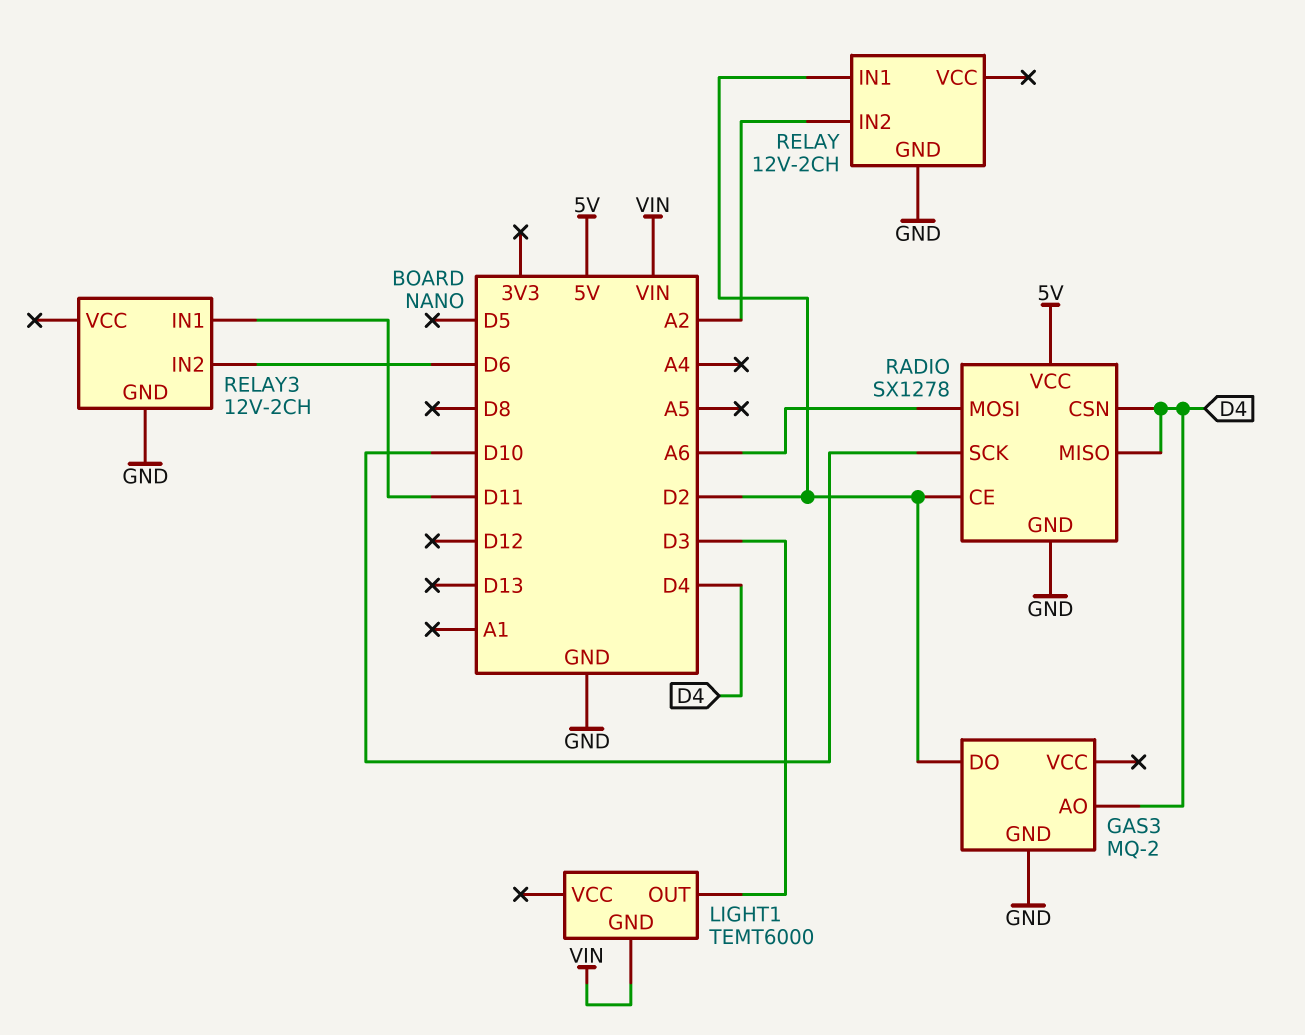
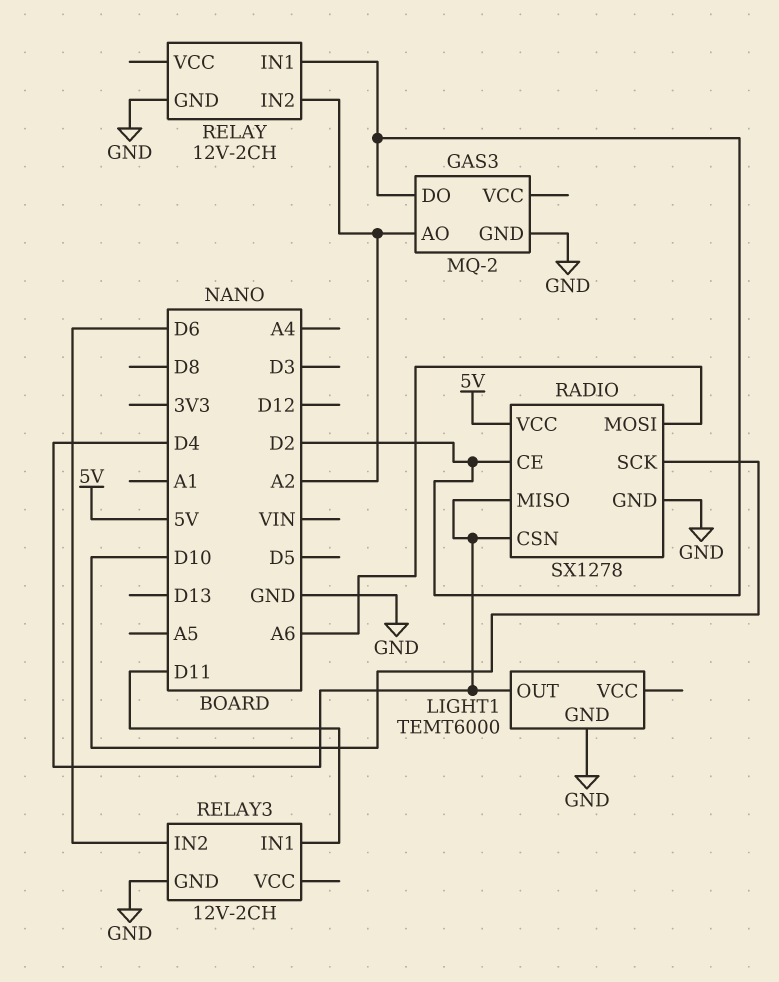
GAS3 pin AO: D4 -> A2
LIGHT1 pin GND: VIN -> GND
LIGHT1 pin OUT: D3 -> D4

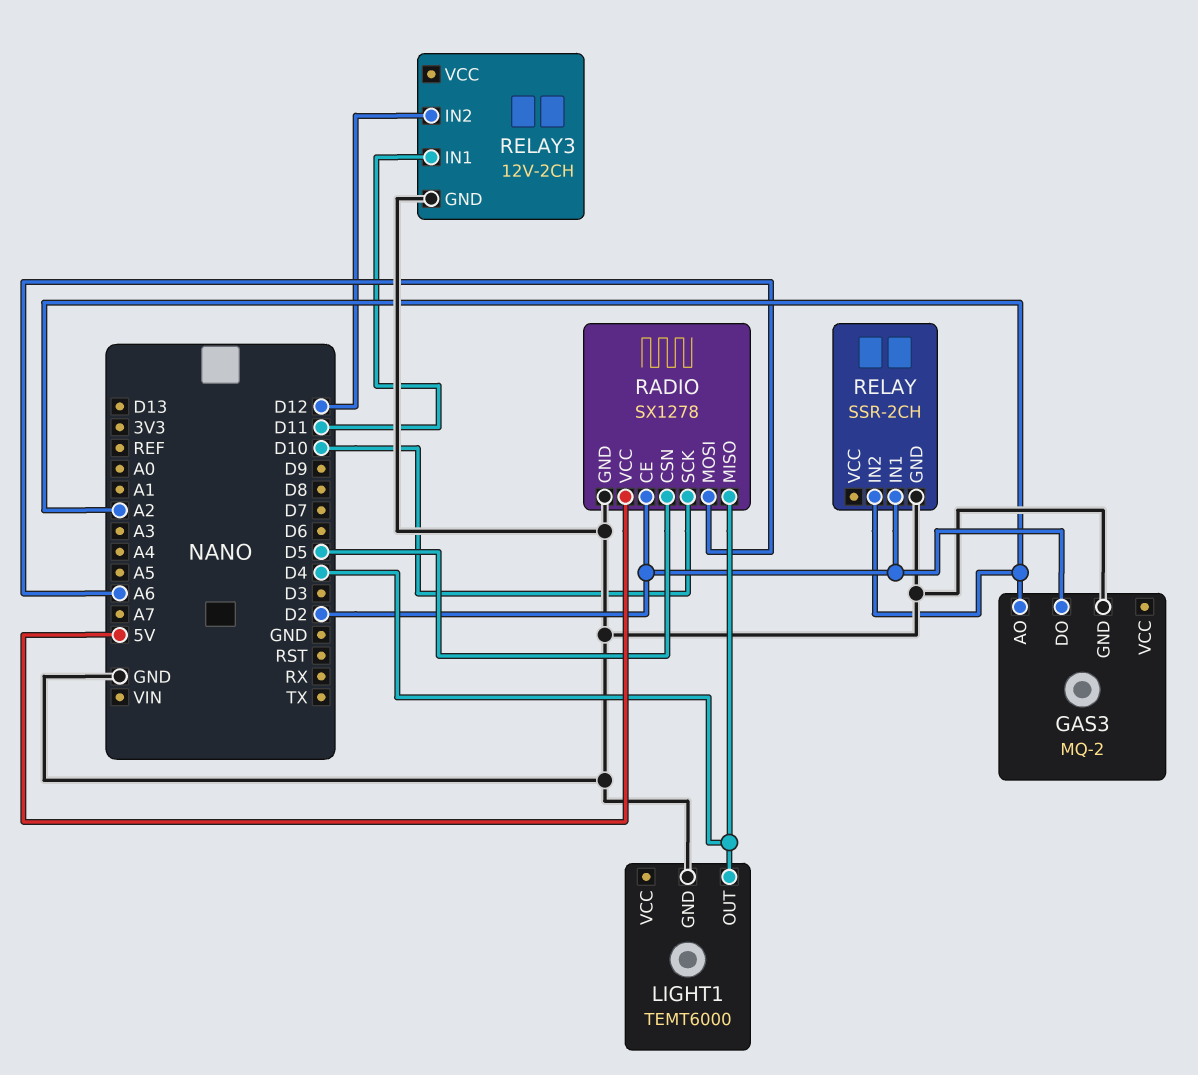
RADIO pin CSN: D4 -> D5
RELAY: 12V-2CH -> SSR-2CH
RELAY3 pin IN2: D6 -> D12

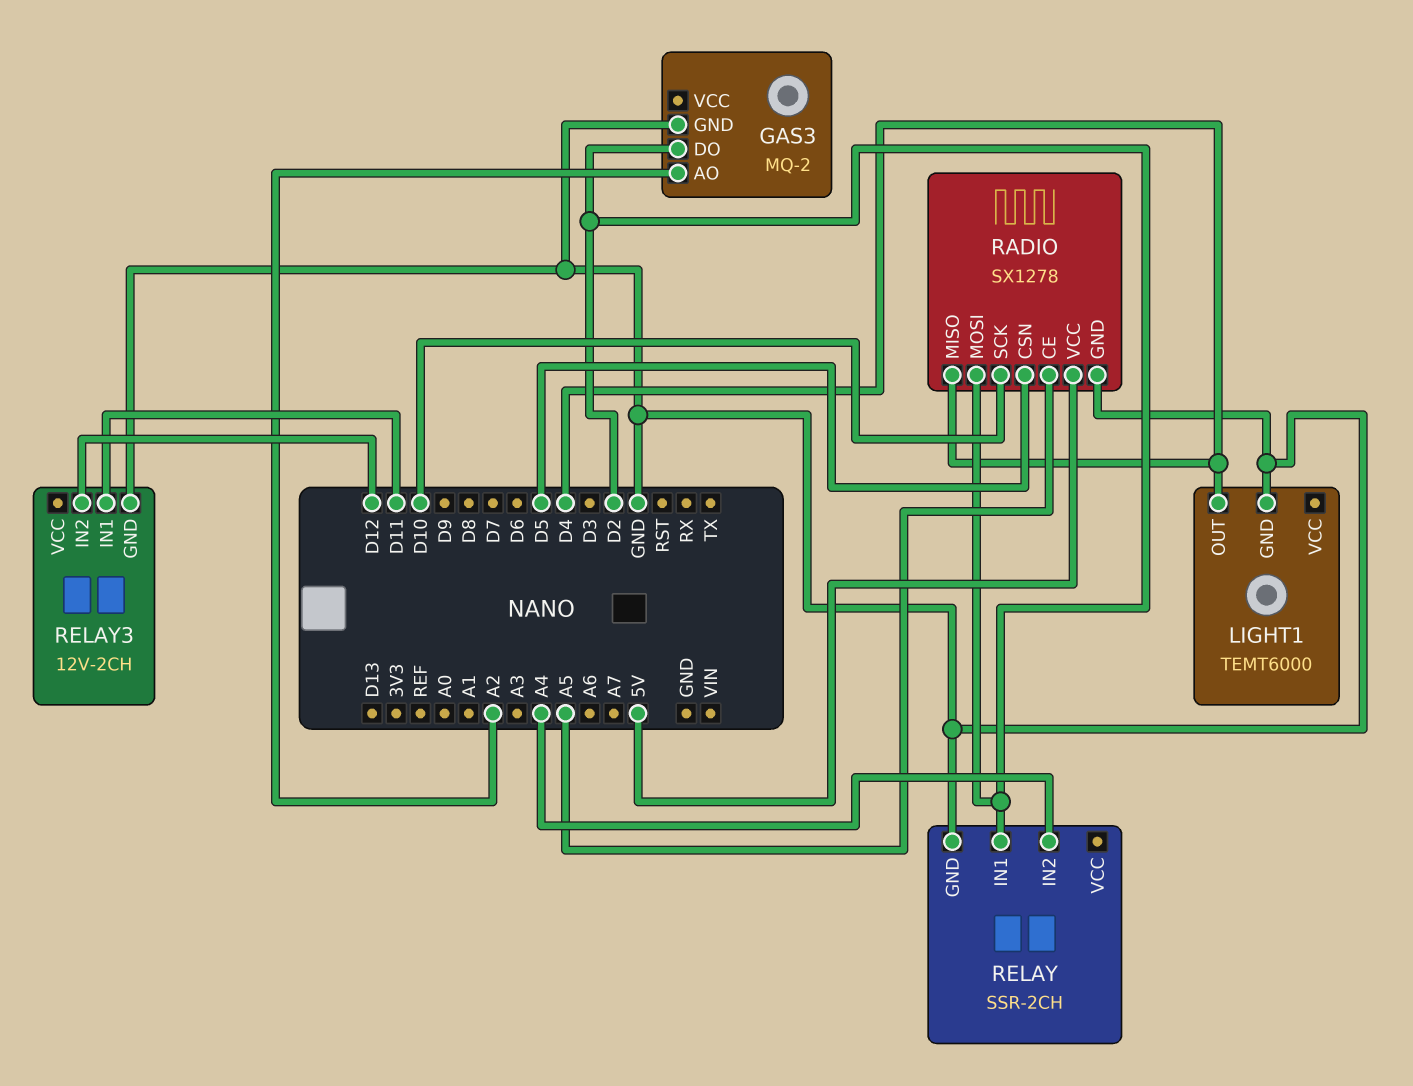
RADIO pin CE: D2 -> A5
RADIO pin MOSI: A6 -> D2
RELAY pin IN2: A2 -> A4

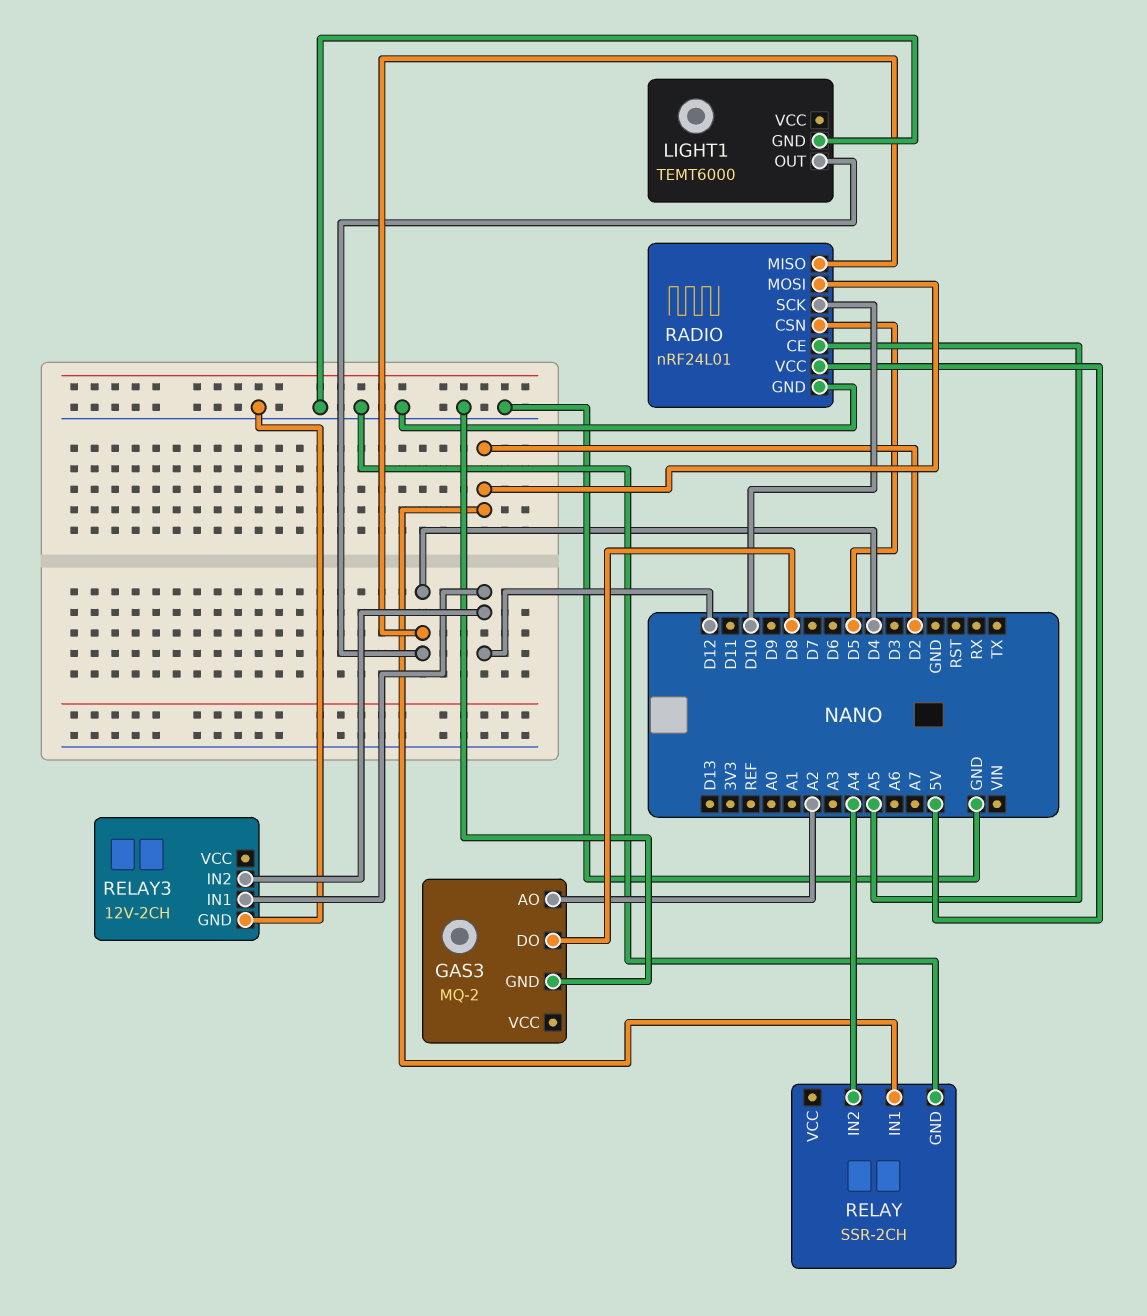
GAS3 pin DO: D2 -> D8
RADIO: SX1278 -> nRF24L01
RELAY3 pin IN1: D11 -> D12

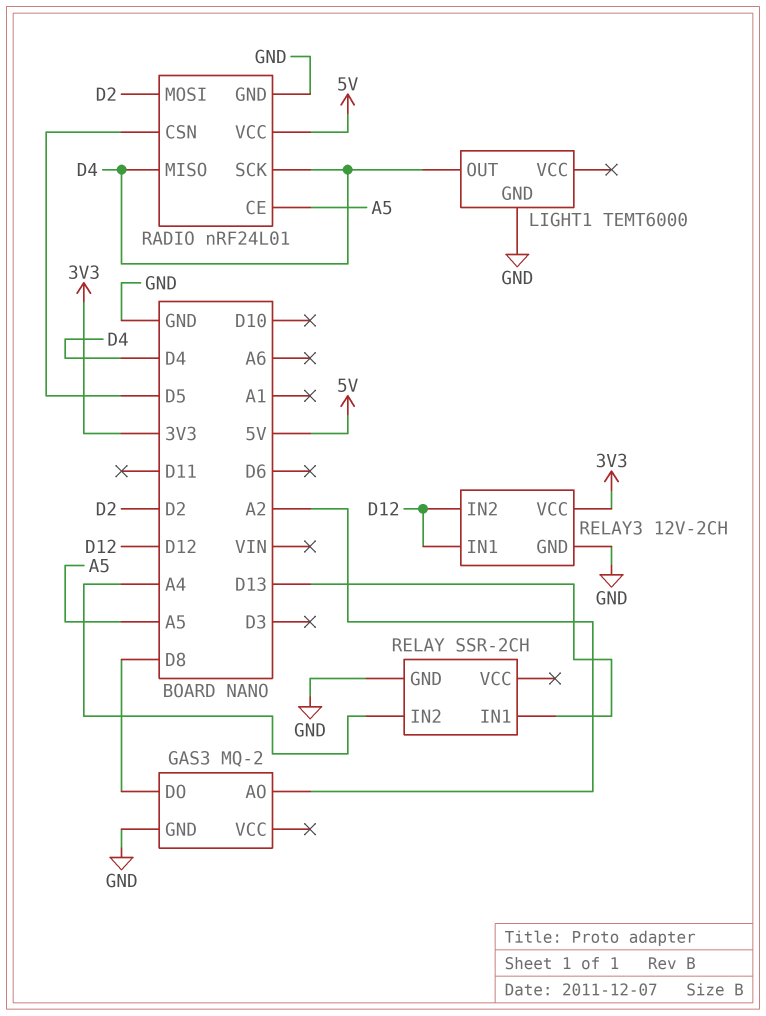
RADIO pin SCK: D10 -> D4
RELAY pin IN1: D2 -> D13
RELAY3 pin VCC: none -> 3V3

